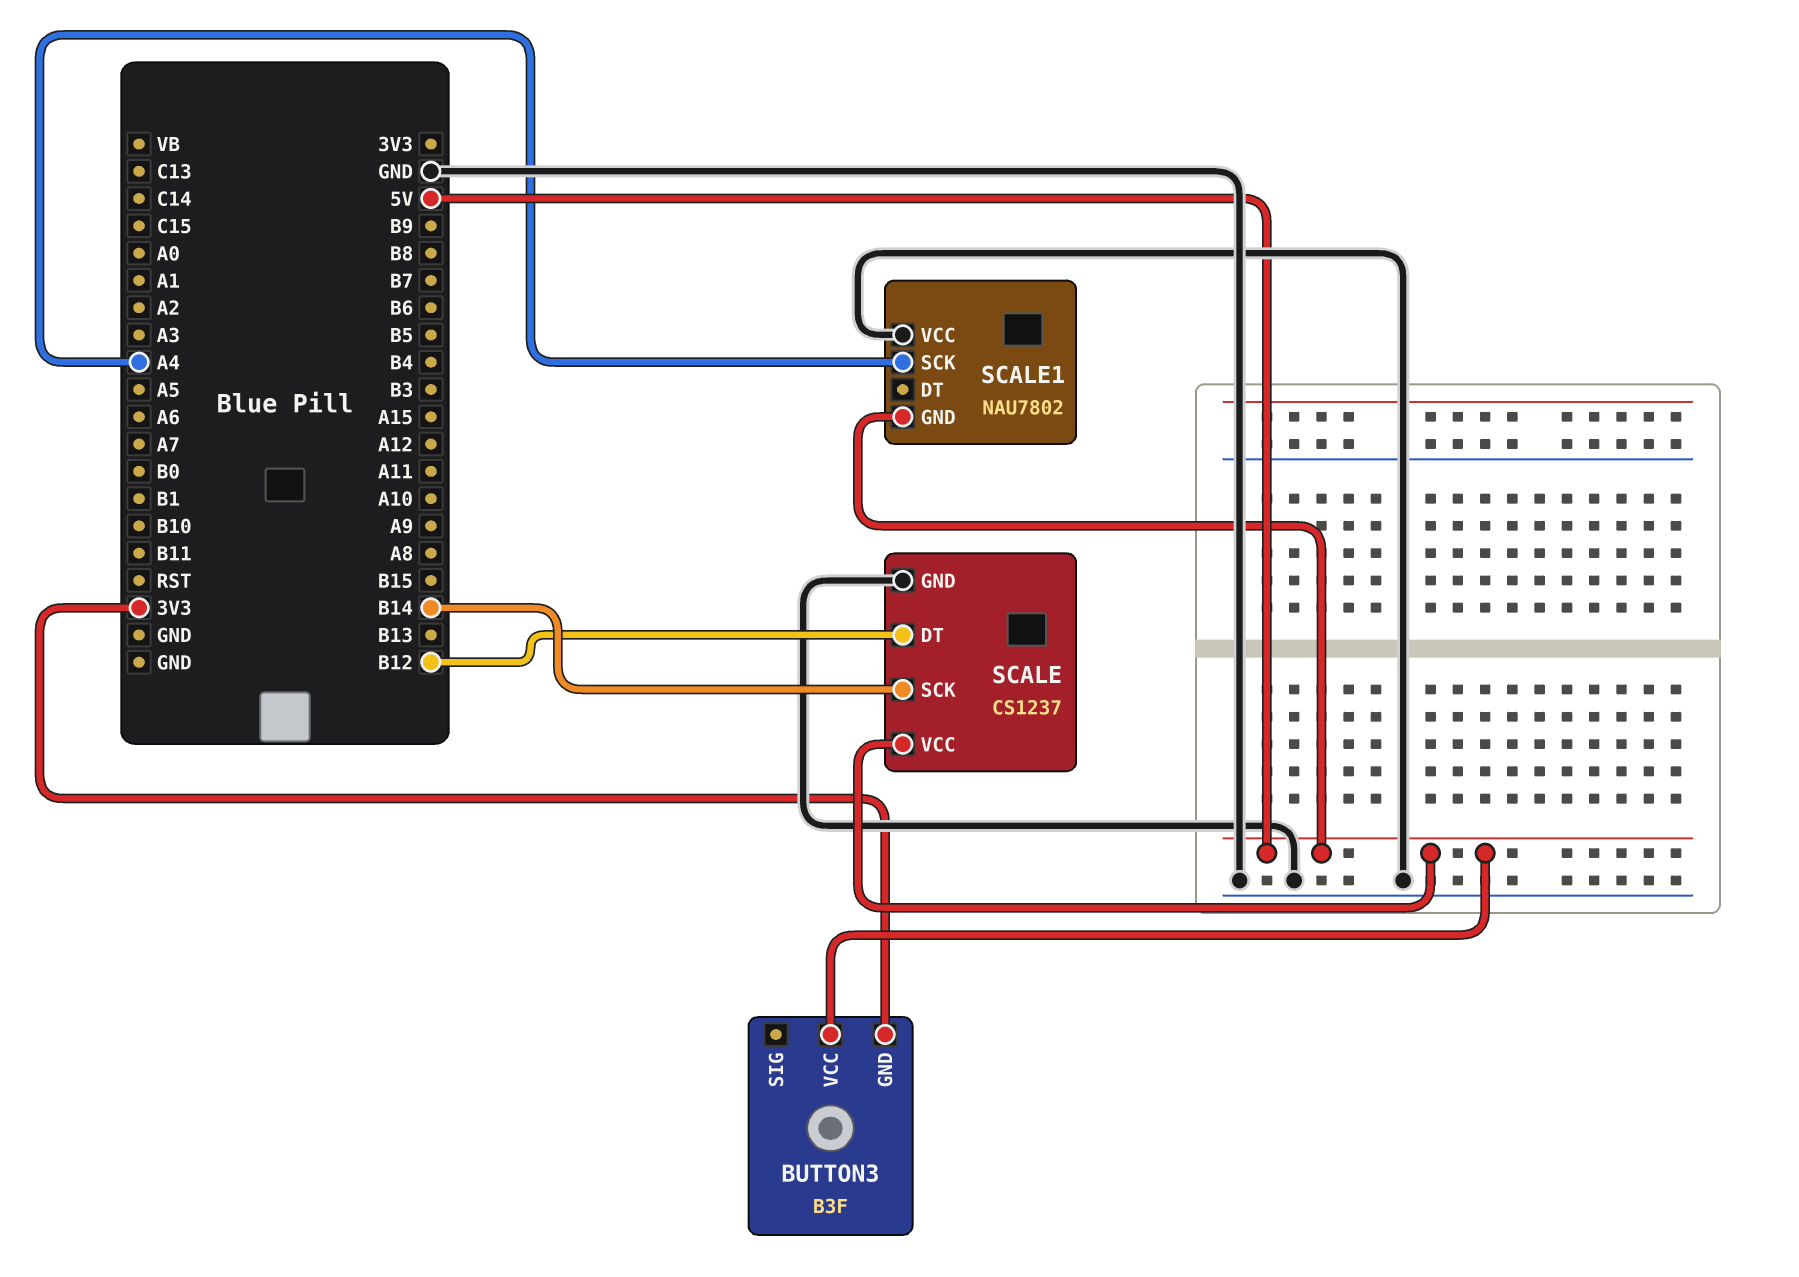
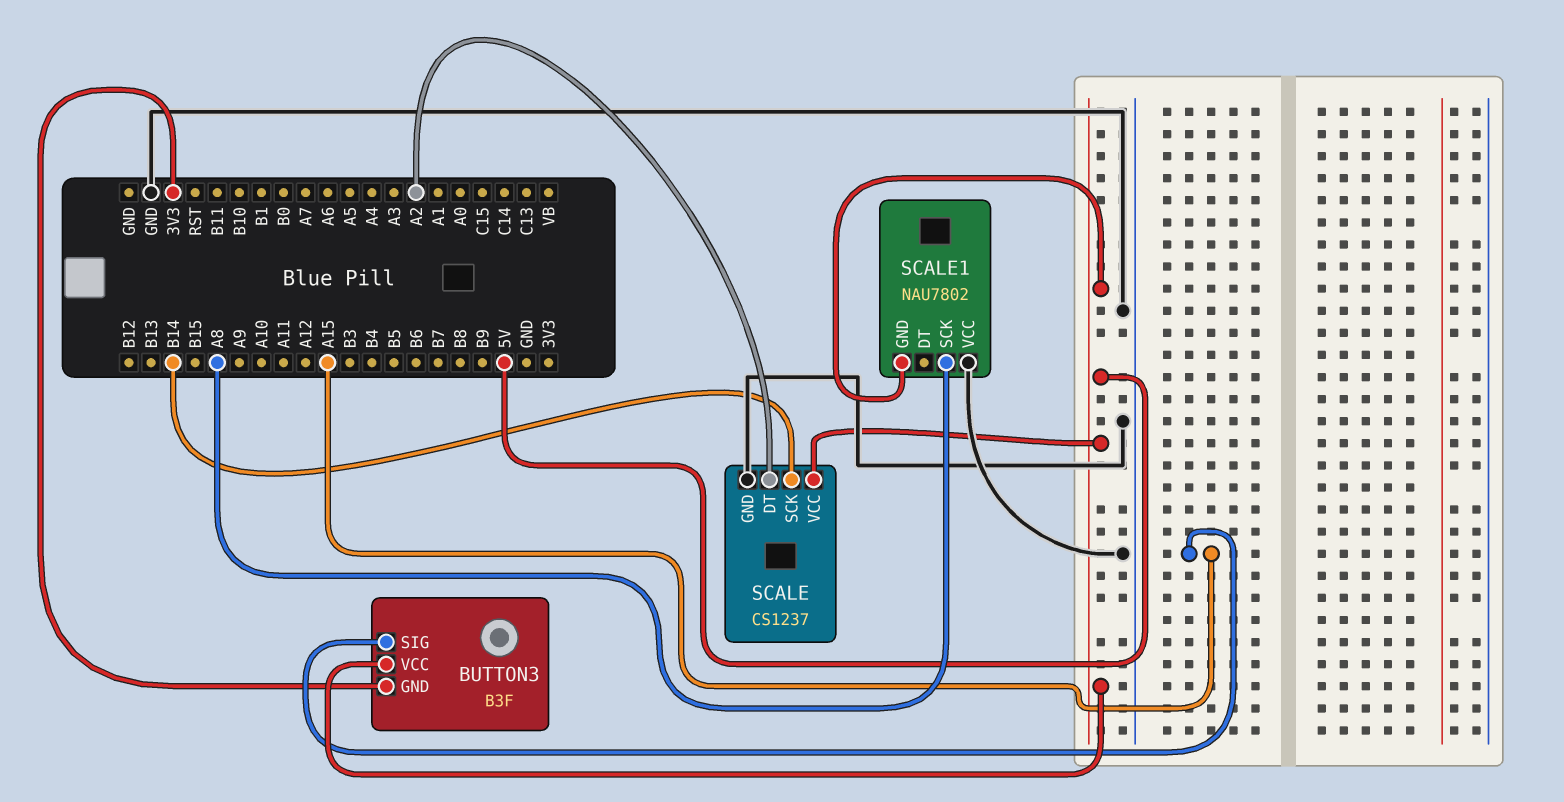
BUTTON3 pin SIG: none -> A15
SCALE pin DT: B12 -> A2
SCALE1 pin SCK: A4 -> A8

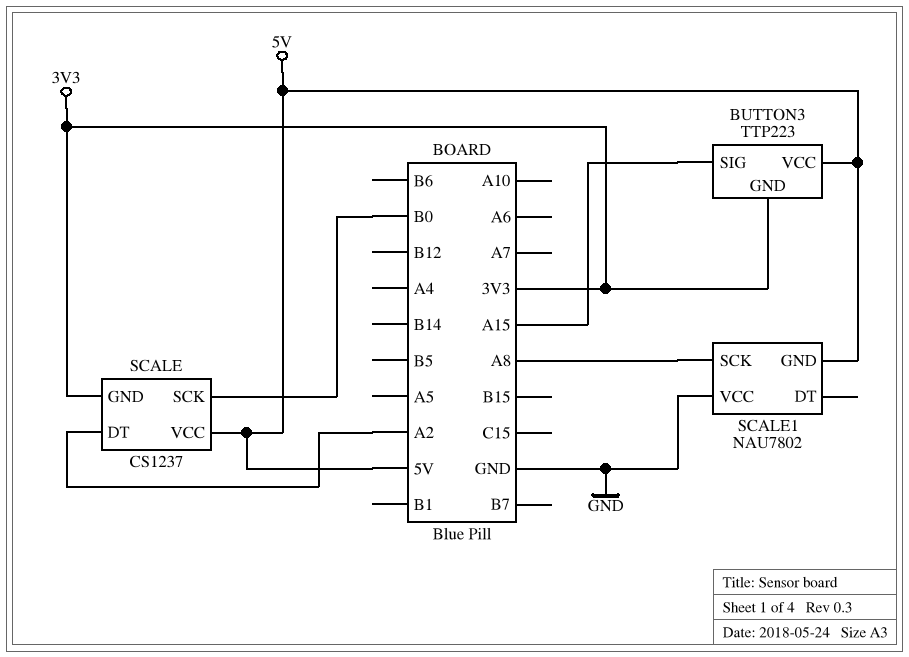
BUTTON3: B3F -> TTP223
SCALE pin GND: GND -> 3V3
SCALE pin SCK: B14 -> B0

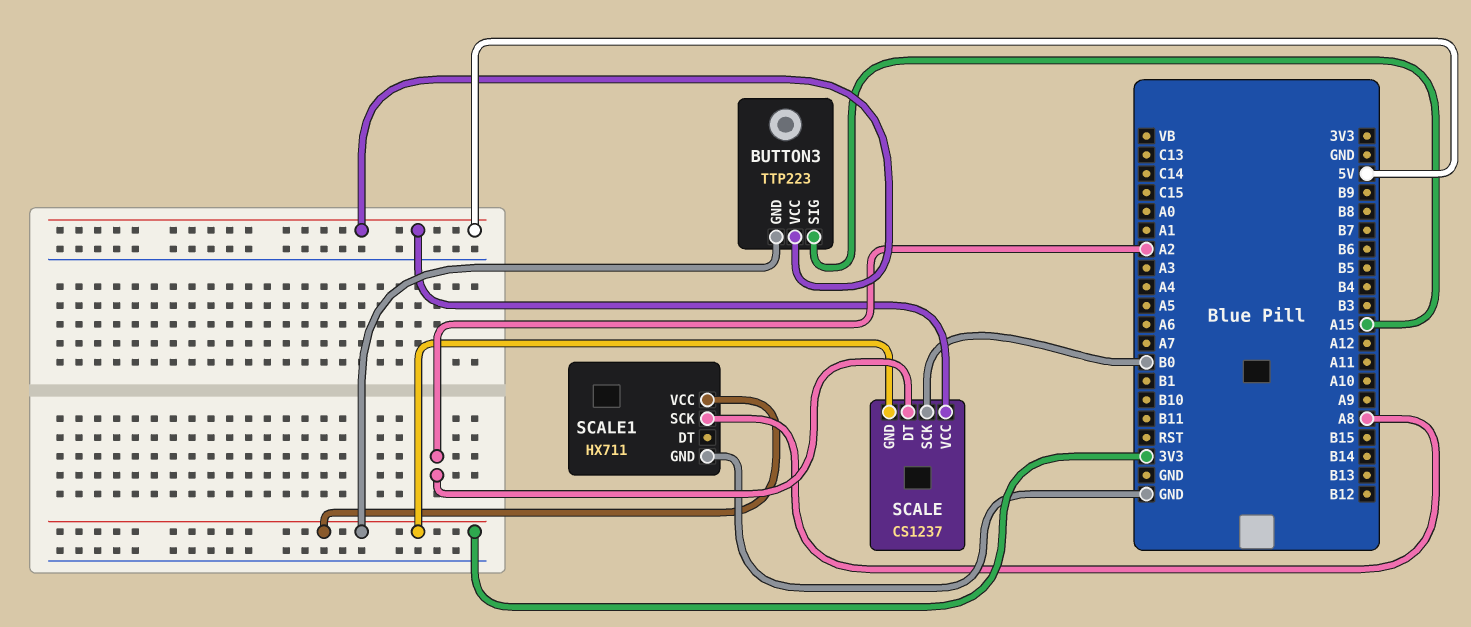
SCALE1: NAU7802 -> HX711
SCALE1 pin GND: 5V -> GND
SCALE1 pin VCC: GND -> 3V3

